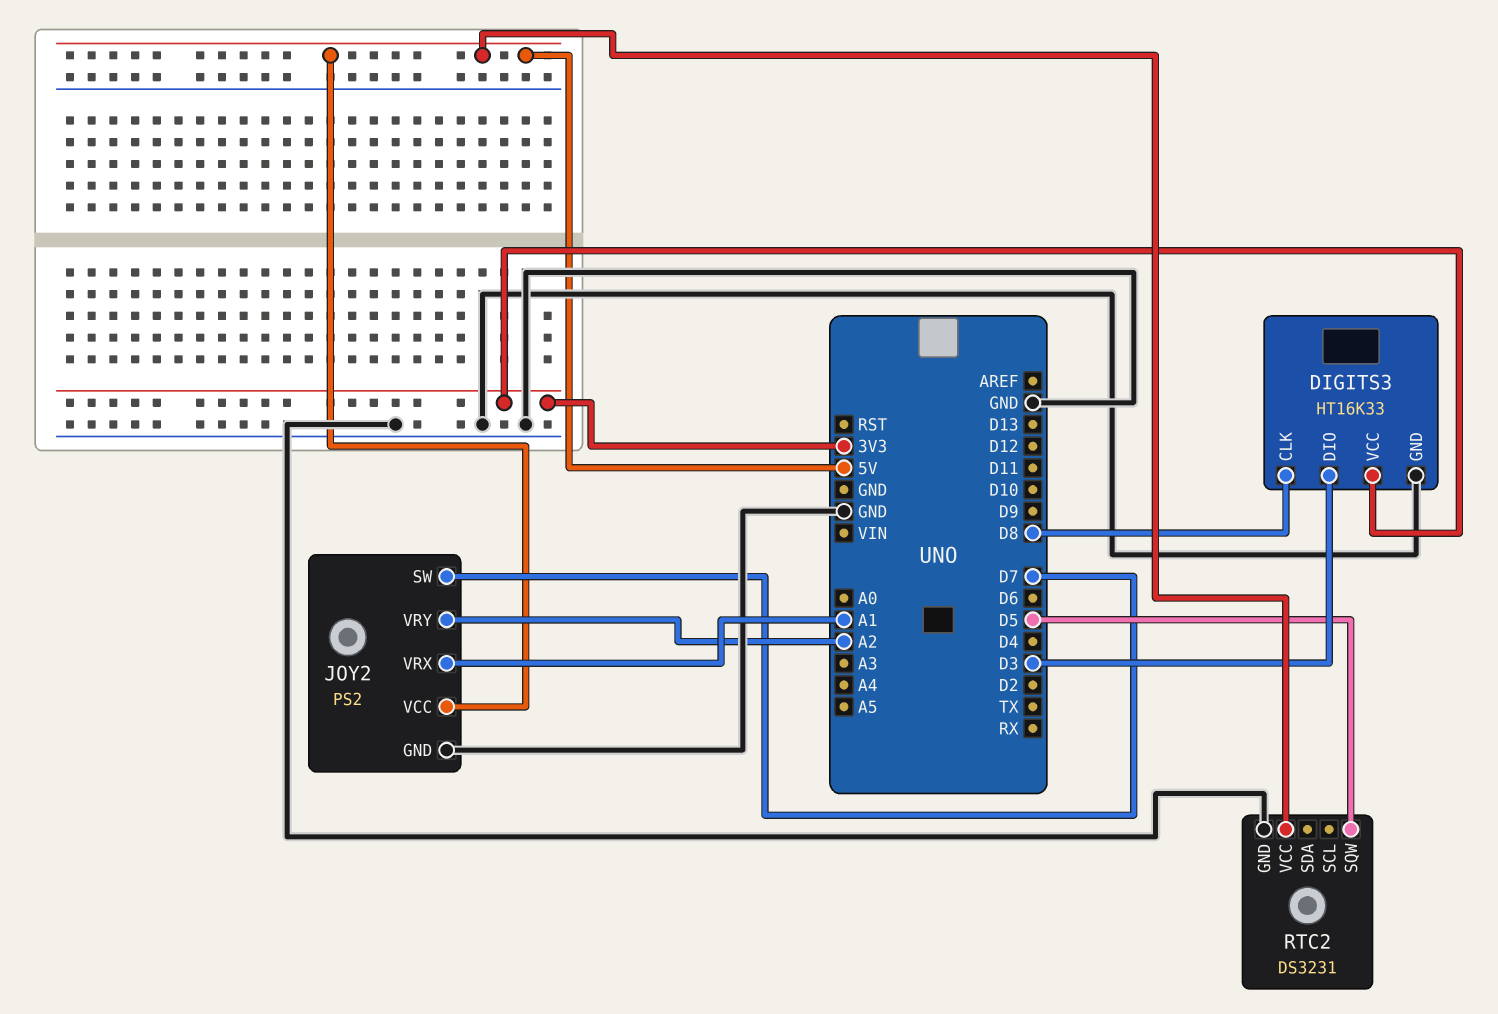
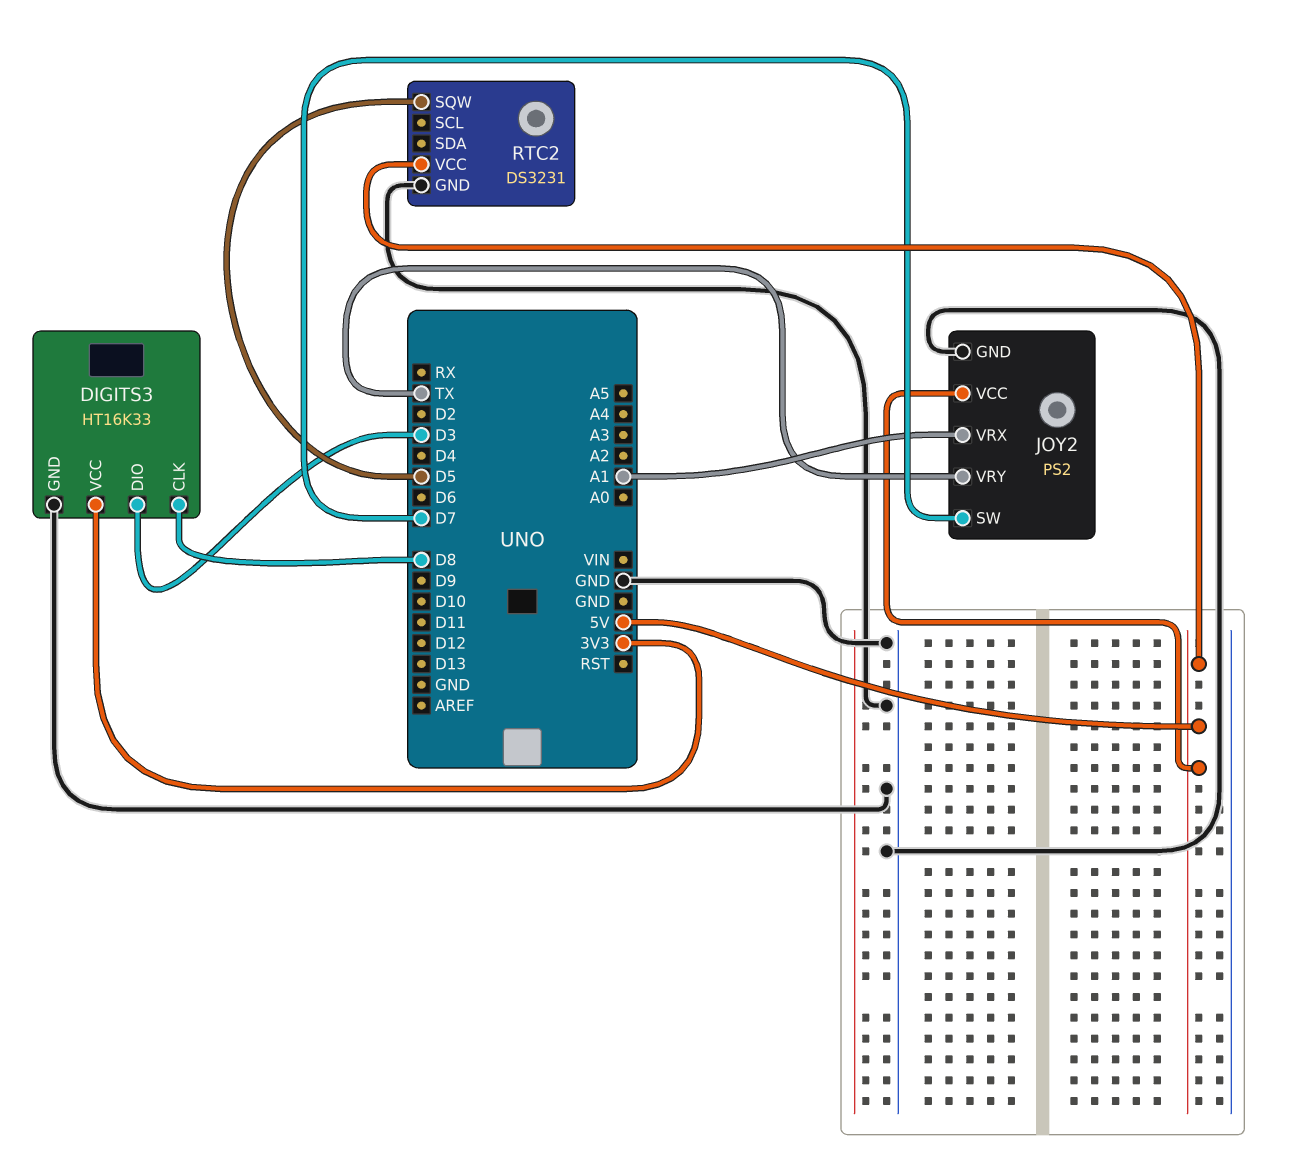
JOY2 pin VRY: A2 -> TX

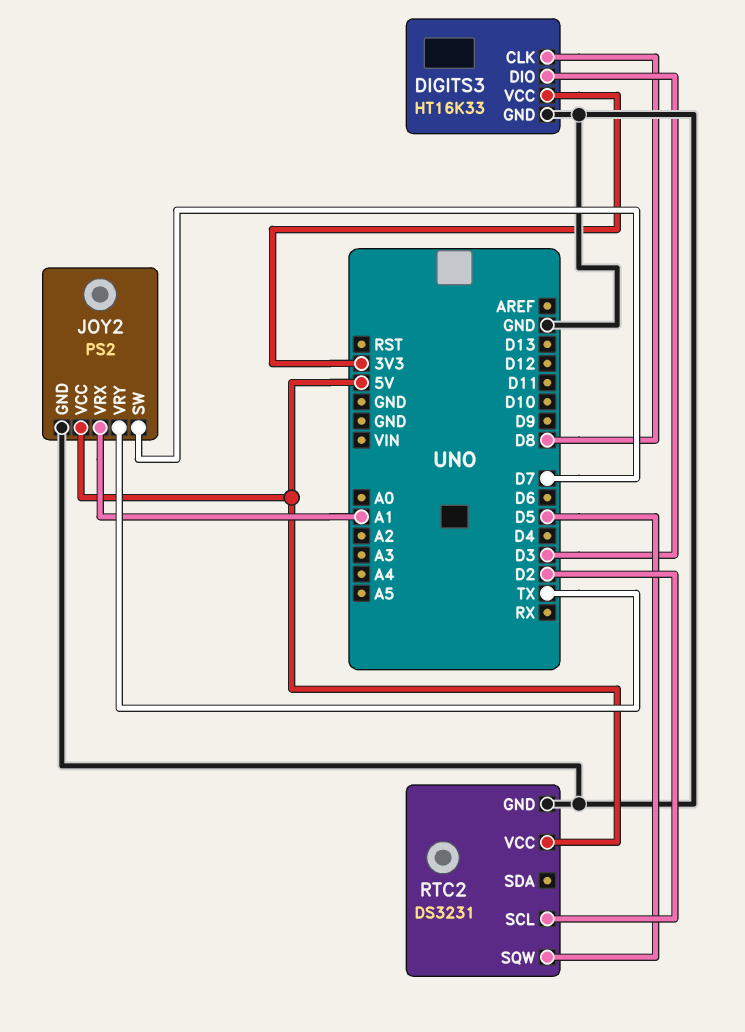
RTC2 pin SCL: none -> D2

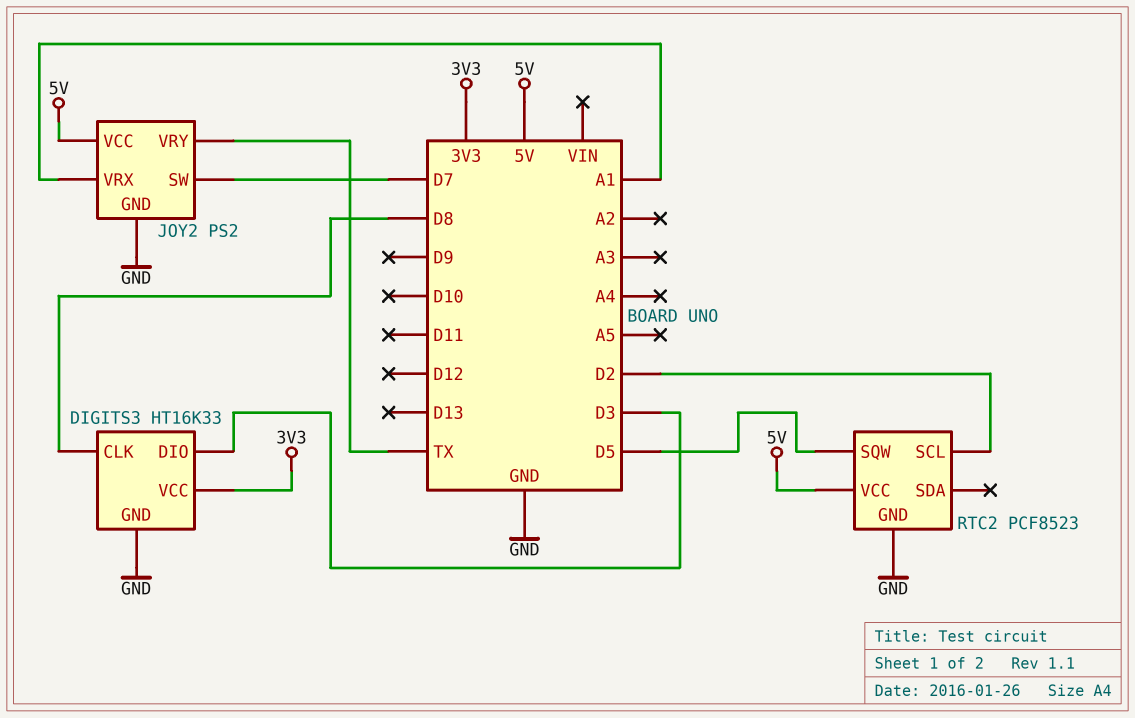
RTC2: DS3231 -> PCF8523

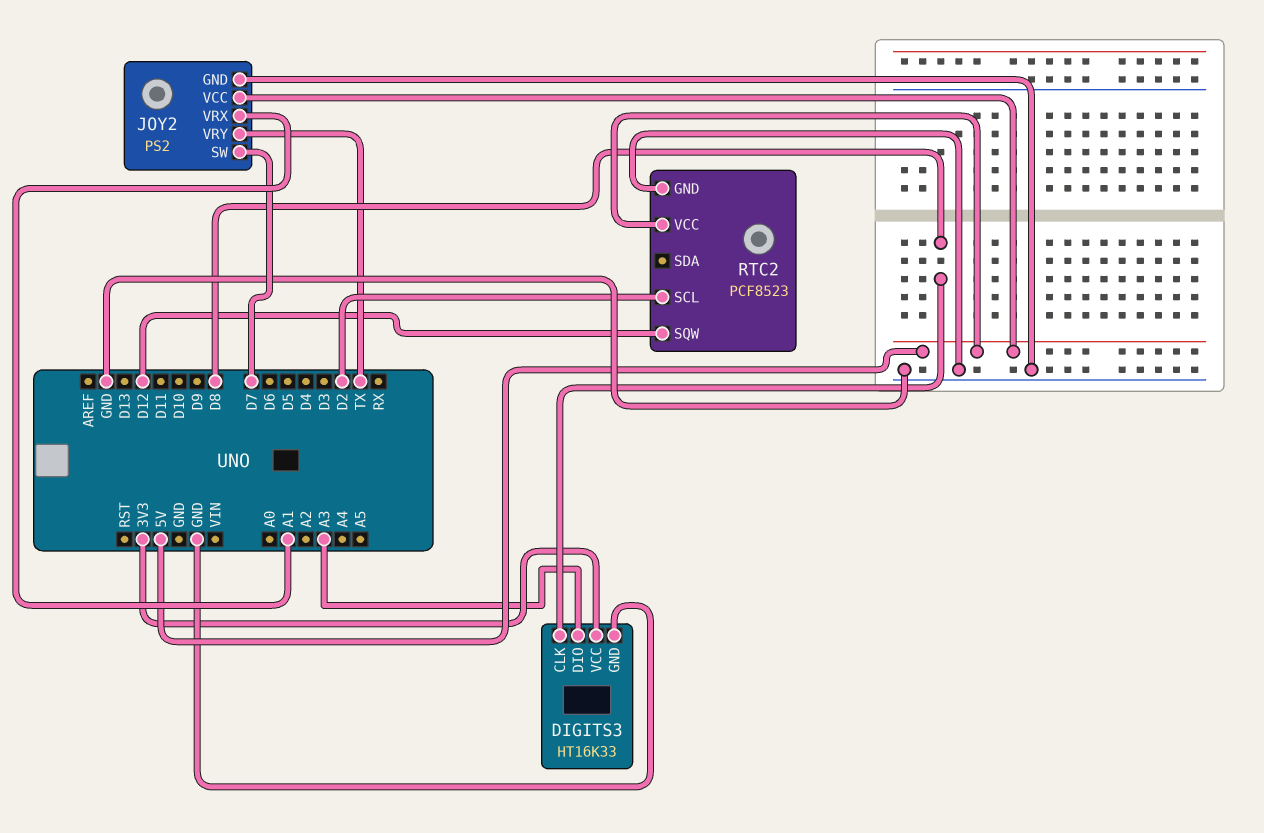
DIGITS3 pin DIO: D3 -> A3
RTC2 pin SQW: D5 -> D12

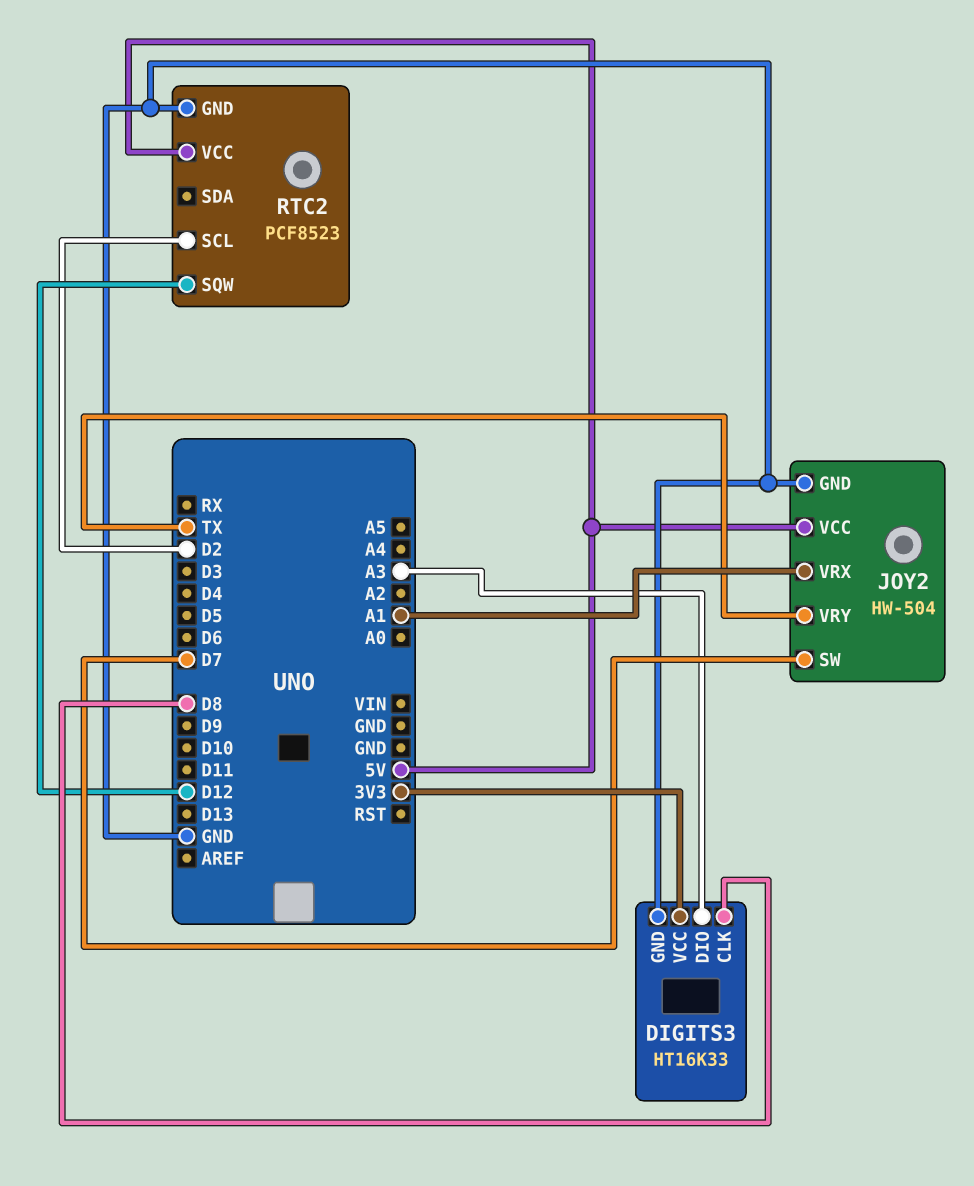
JOY2: PS2 -> HW-504

